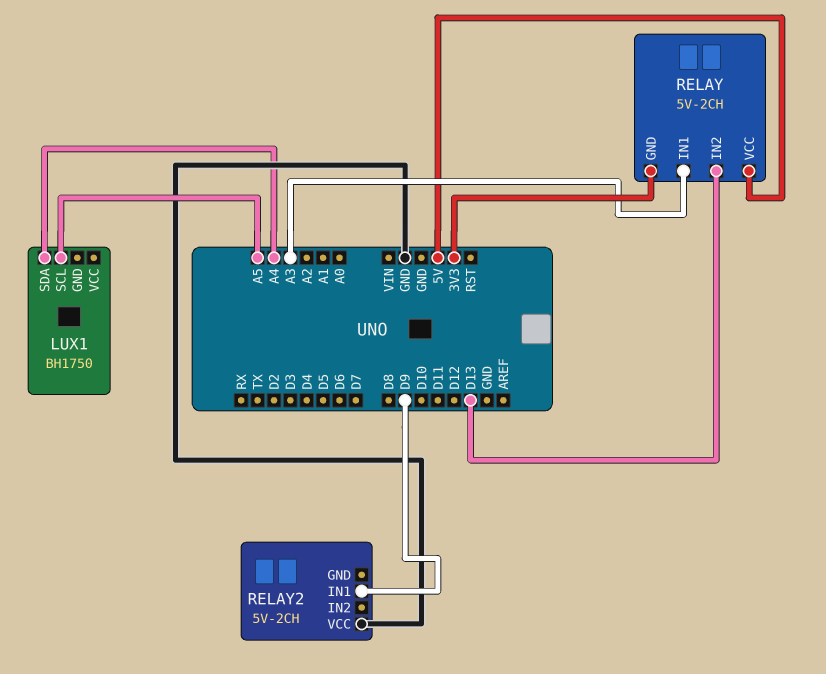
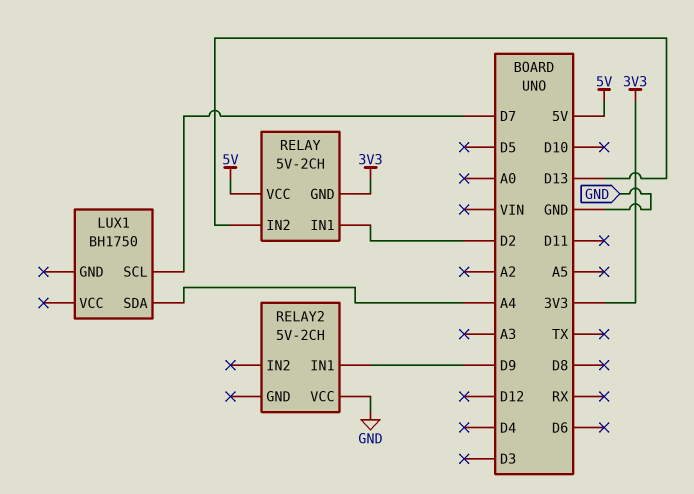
LUX1 pin SCL: A5 -> D7
RELAY pin IN1: A3 -> D2

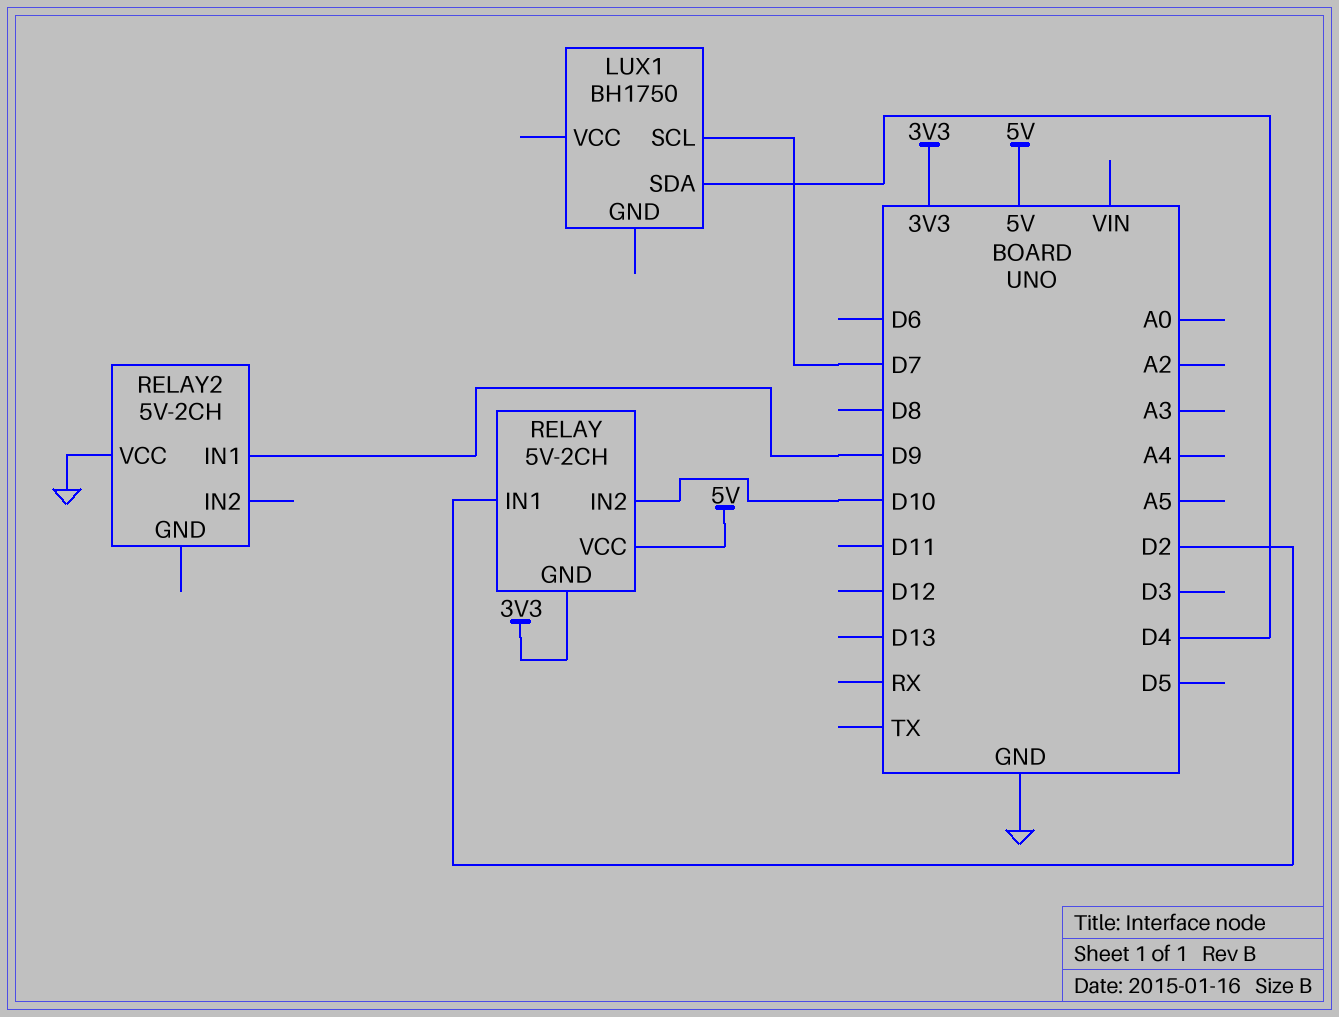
LUX1 pin SDA: A4 -> D4
RELAY pin IN2: D13 -> D10

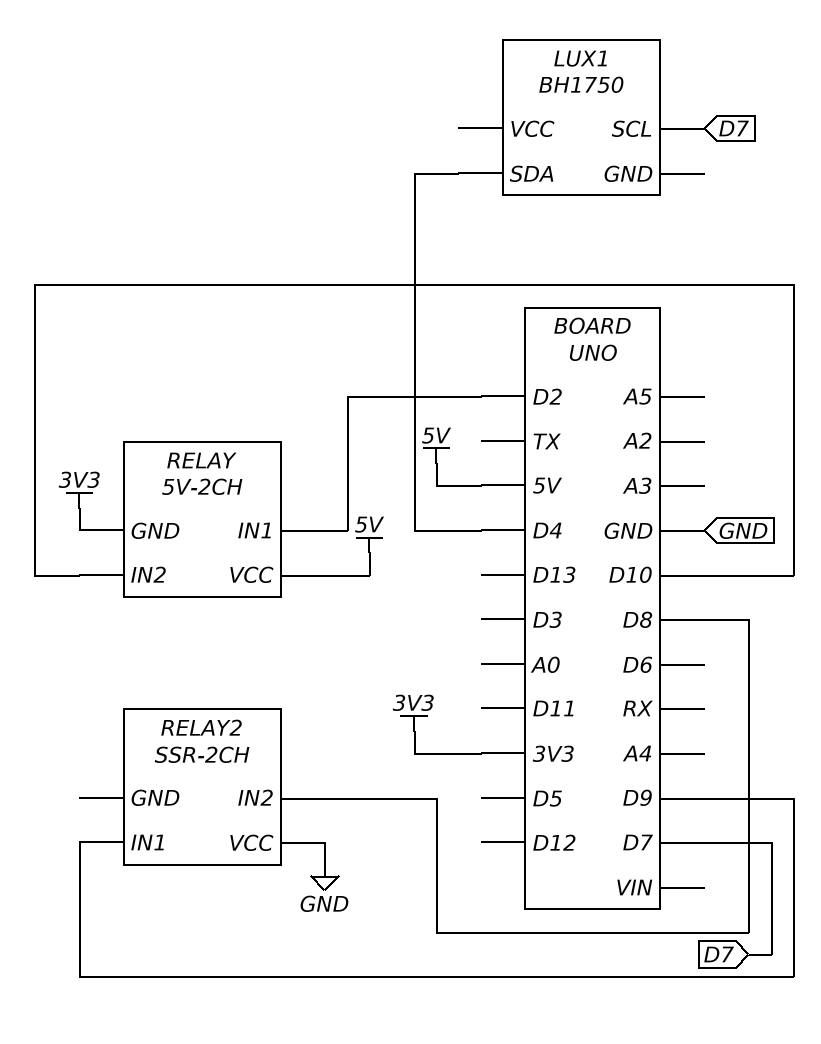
RELAY2: 5V-2CH -> SSR-2CH
RELAY2 pin IN2: none -> D8

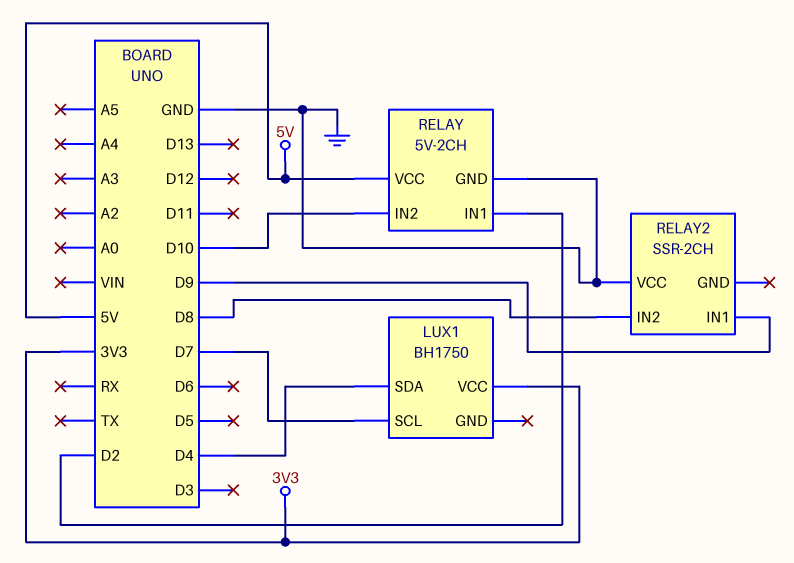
LUX1 pin VCC: none -> 3V3
RELAY pin GND: 3V3 -> GND

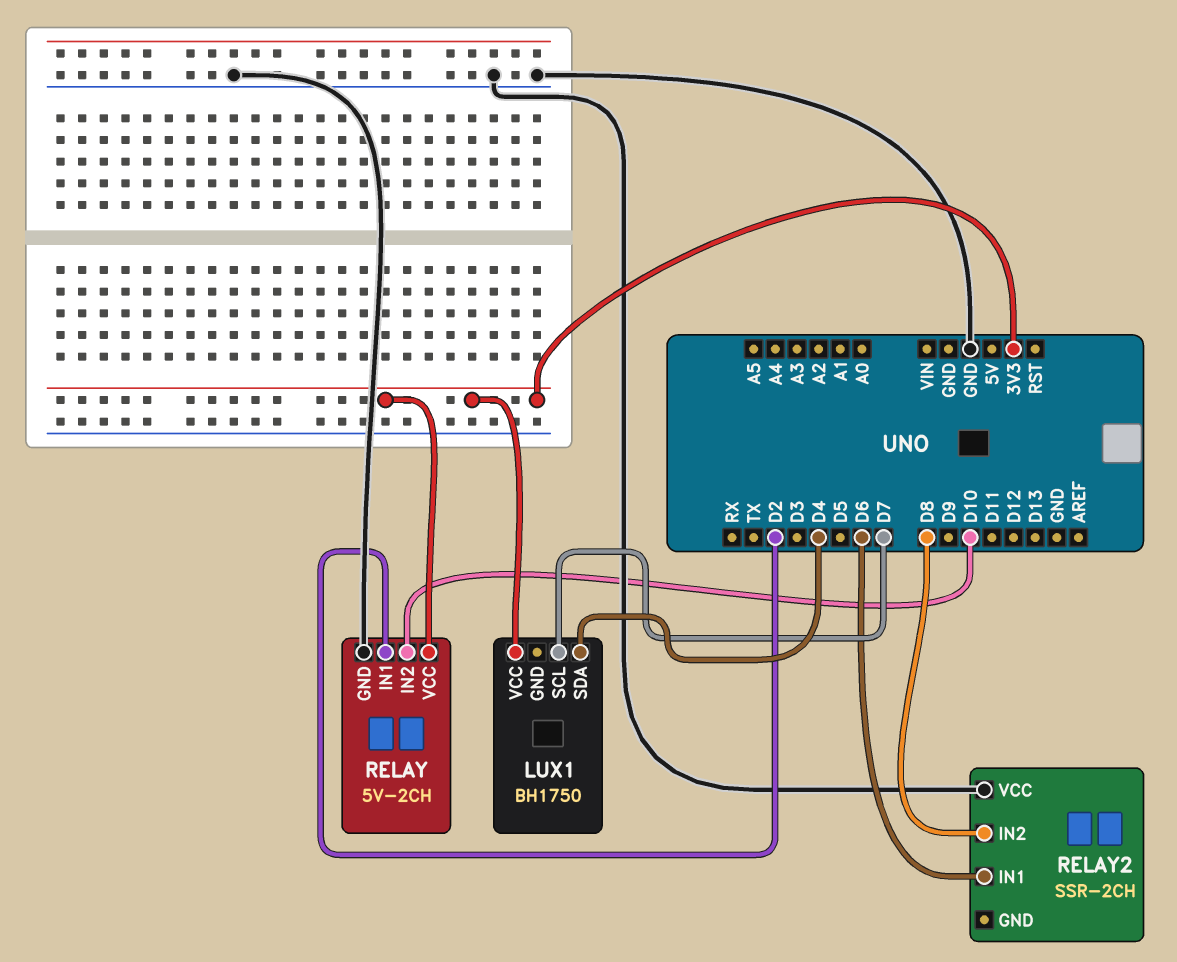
RELAY pin VCC: 5V -> 3V3
RELAY2 pin IN1: D9 -> D6

